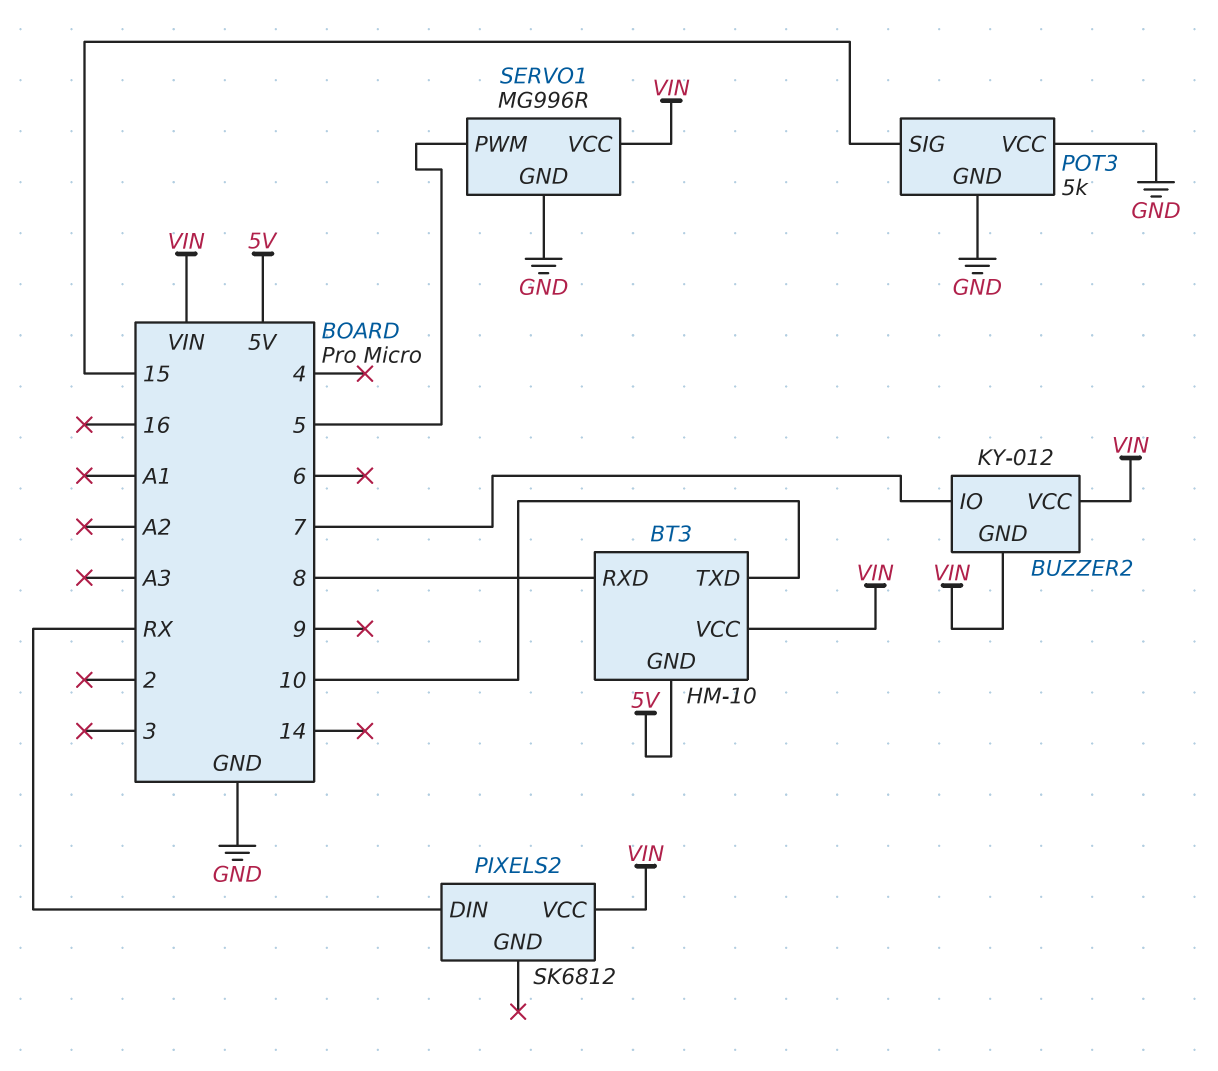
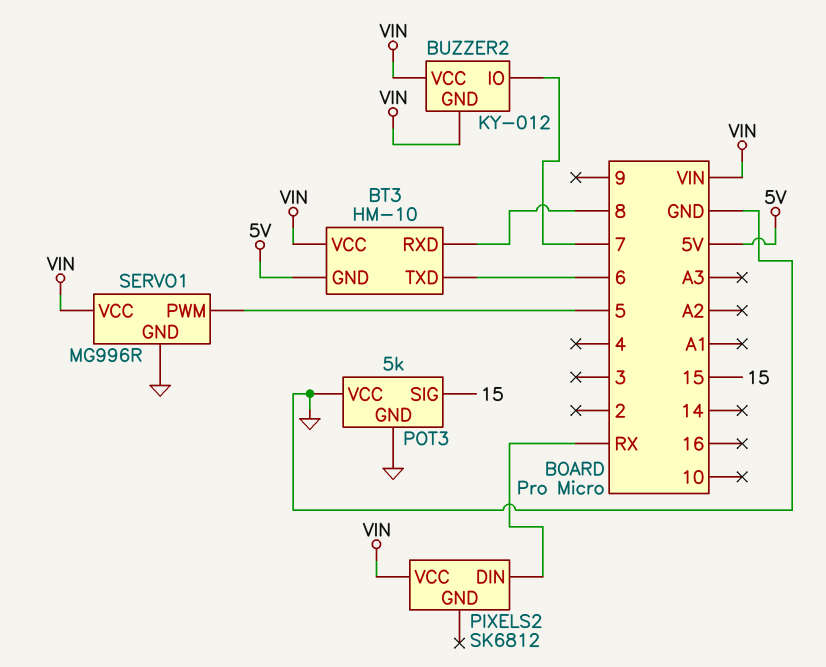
BT3 pin TXD: 10 -> 6

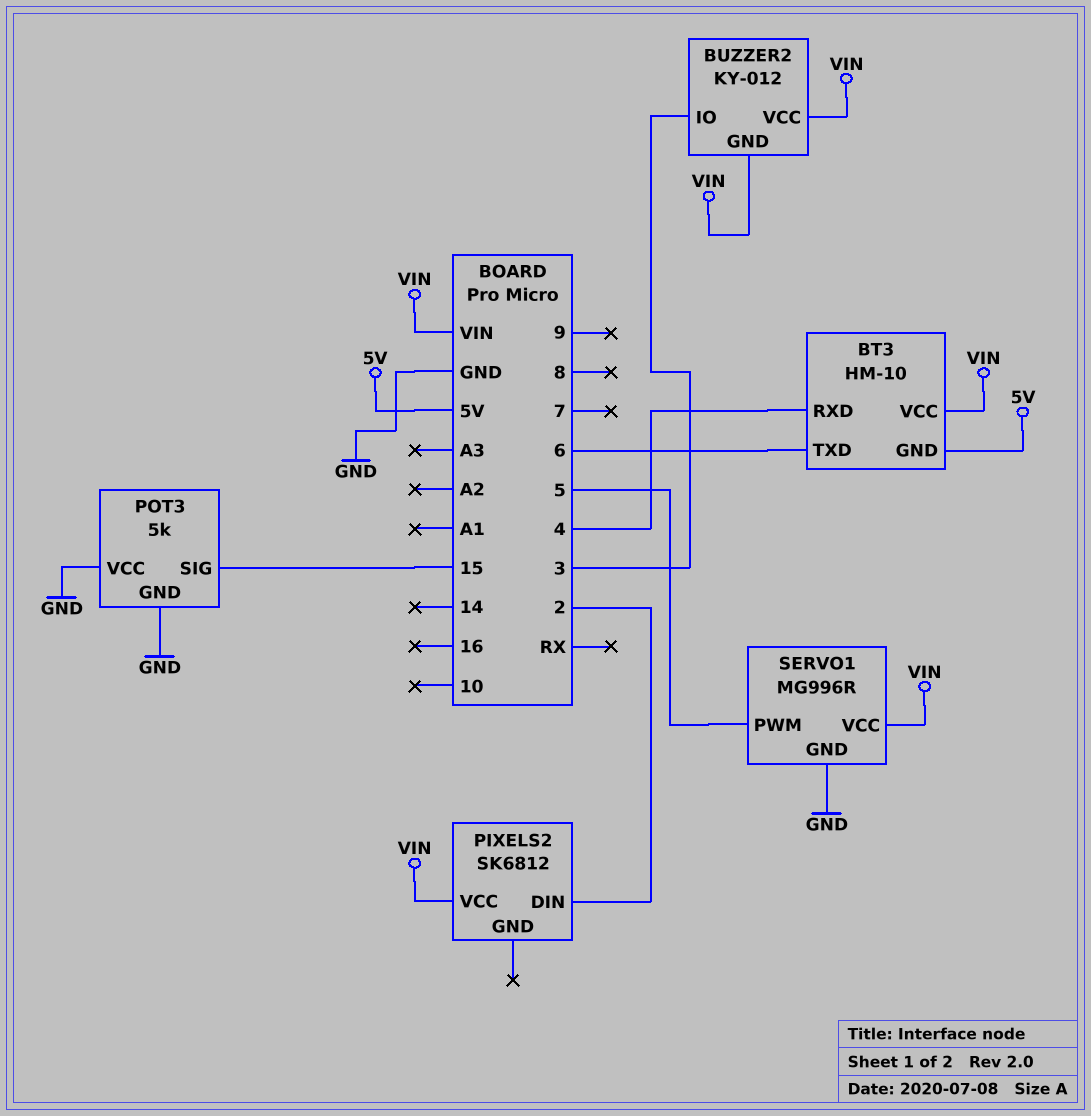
BT3 pin RXD: 8 -> 4
BUZZER2 pin IO: 7 -> 3
PIXELS2 pin DIN: RX -> 2

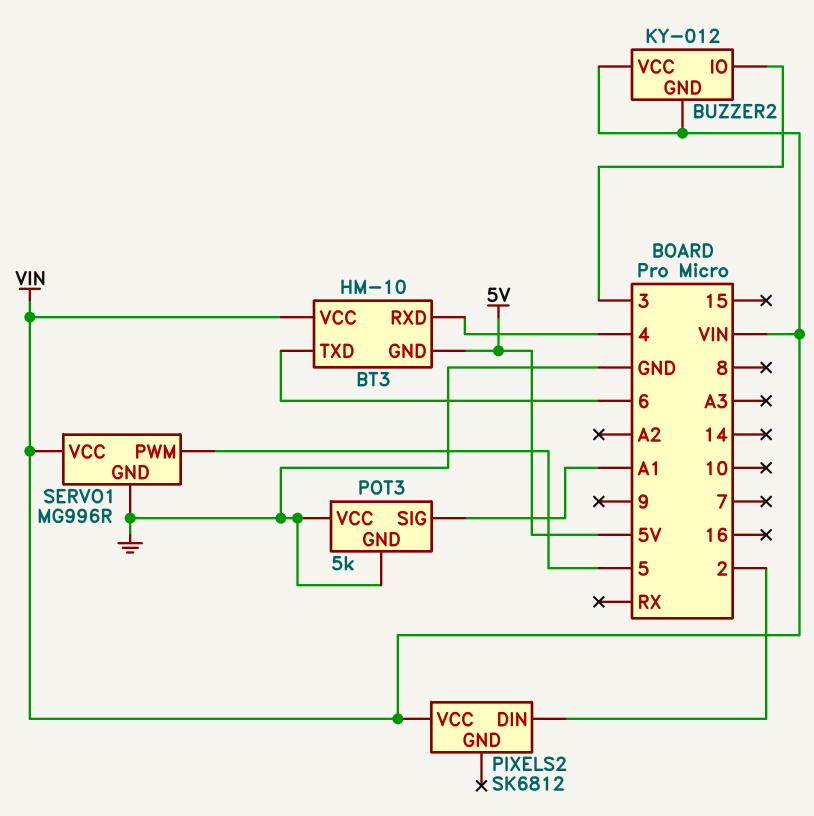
POT3 pin SIG: 15 -> A1

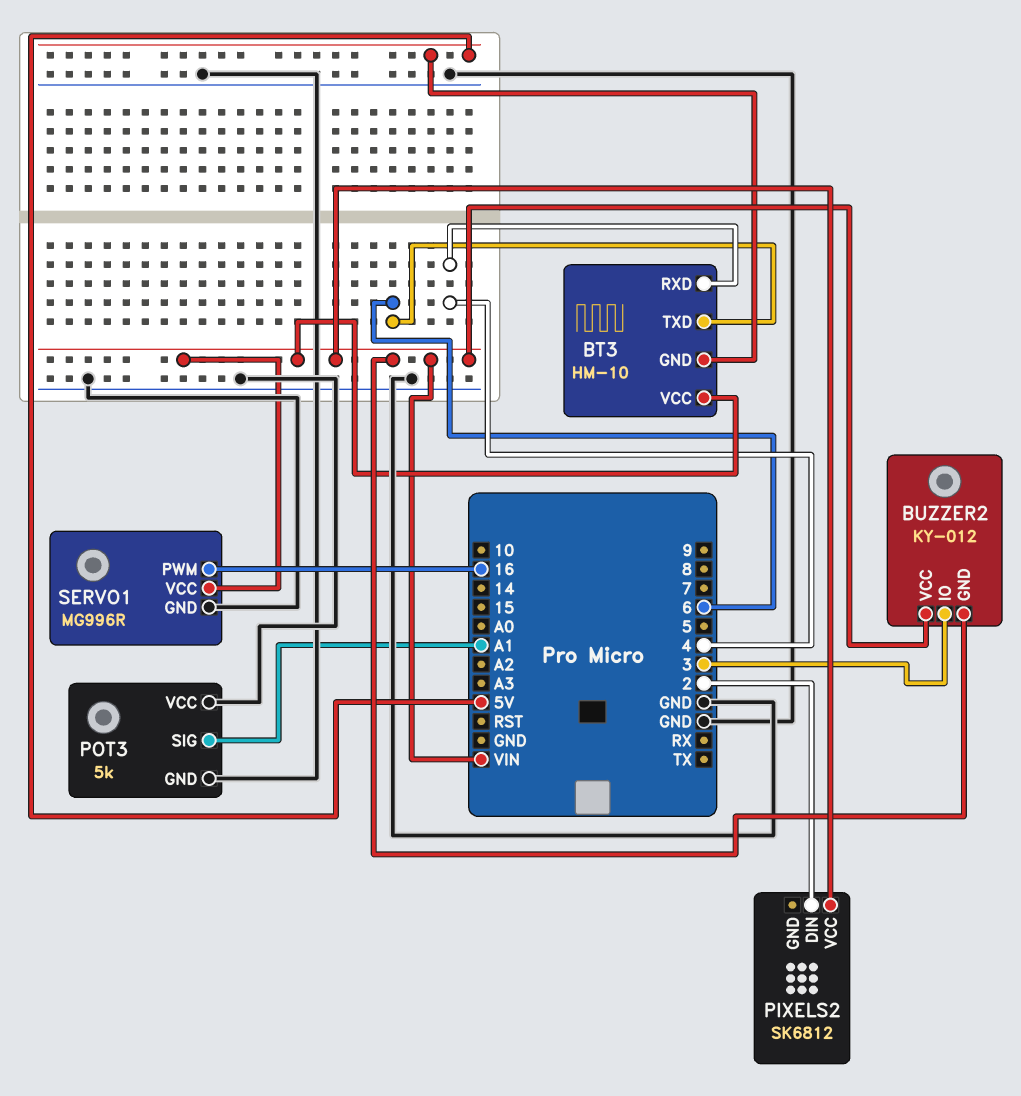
SERVO1 pin PWM: 5 -> 16

